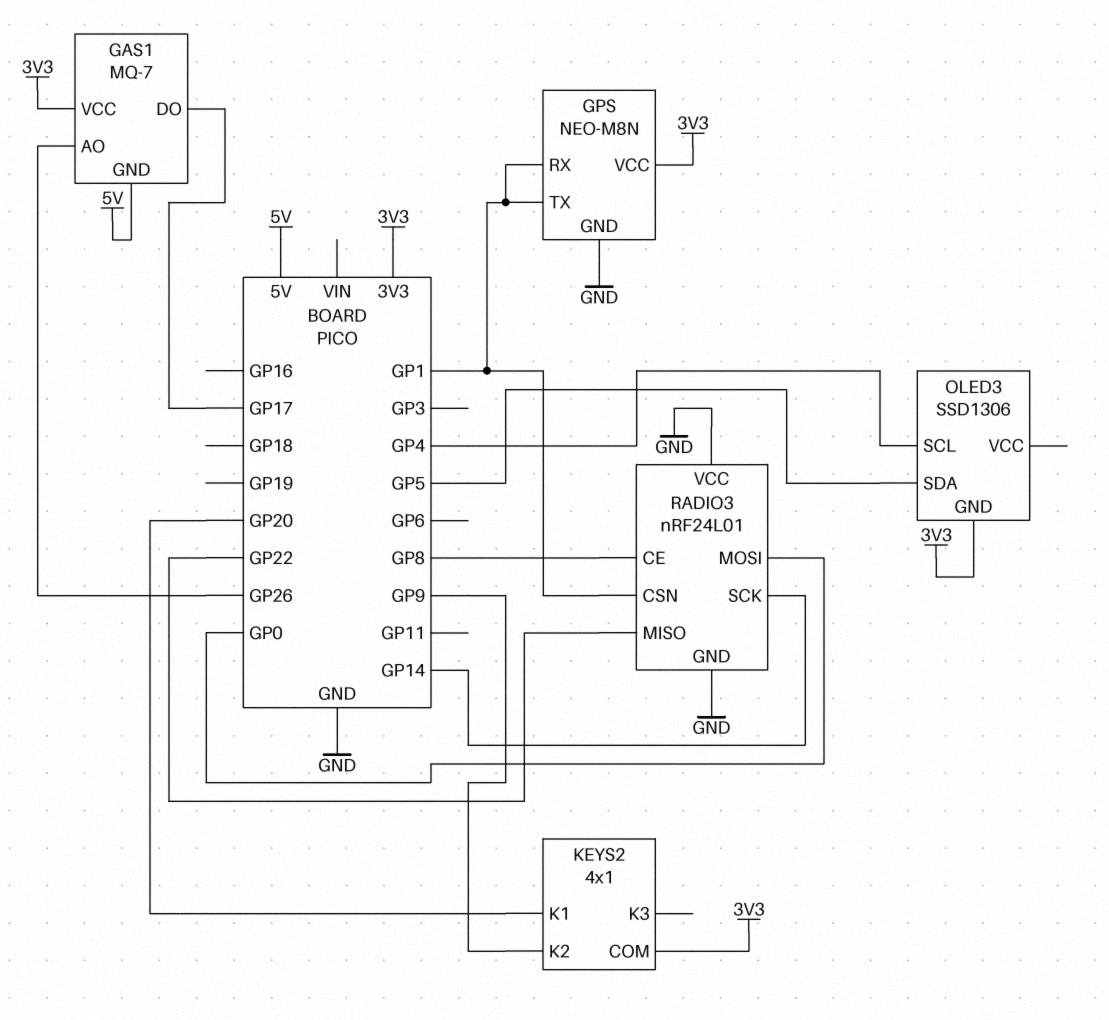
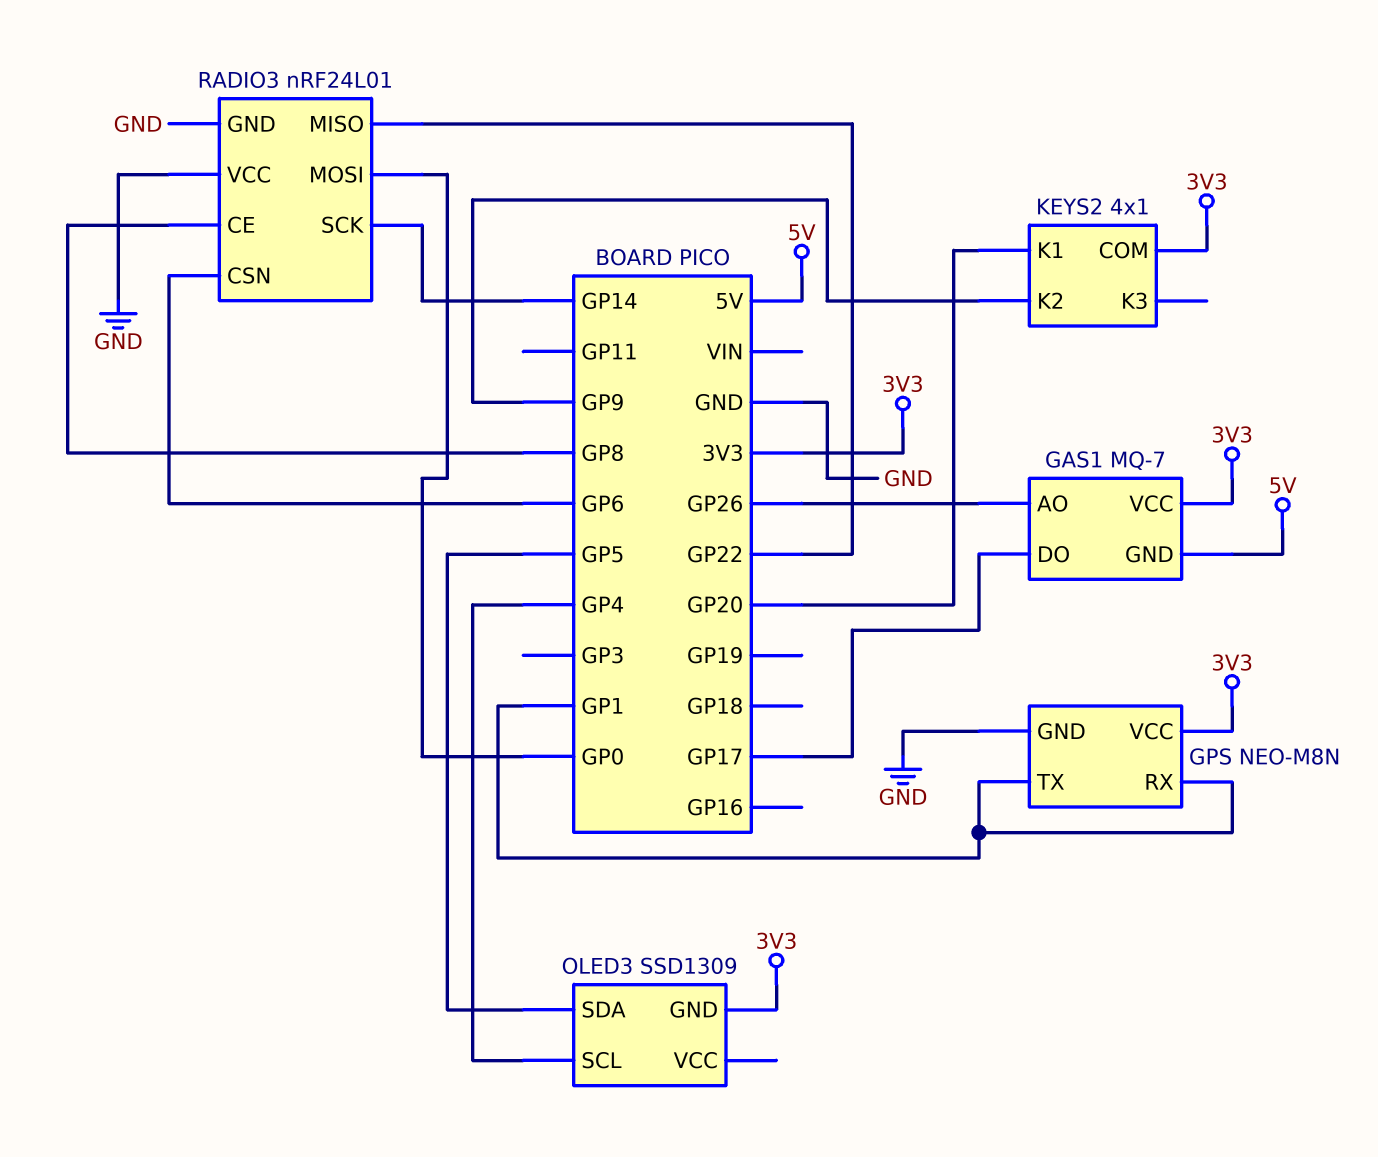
OLED3: SSD1306 -> SSD1309
RADIO3 pin CSN: GP1 -> GP6

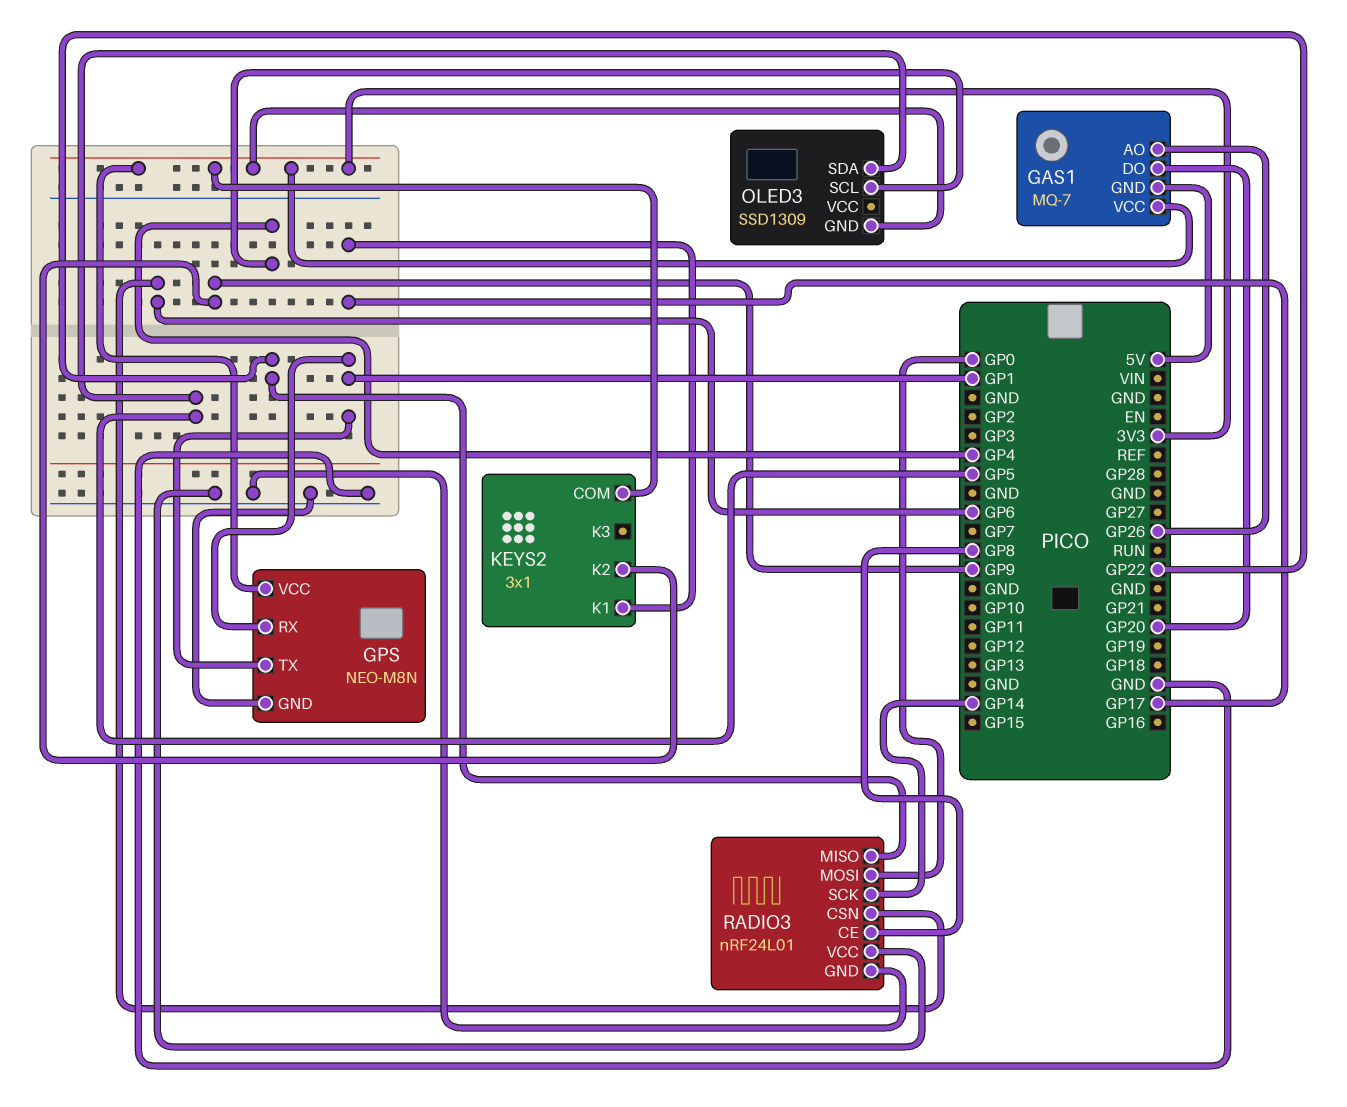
GAS1 pin DO: GP17 -> GP20
KEYS2: 4x1 -> 3x1
KEYS2 pin K1: GP20 -> GP17

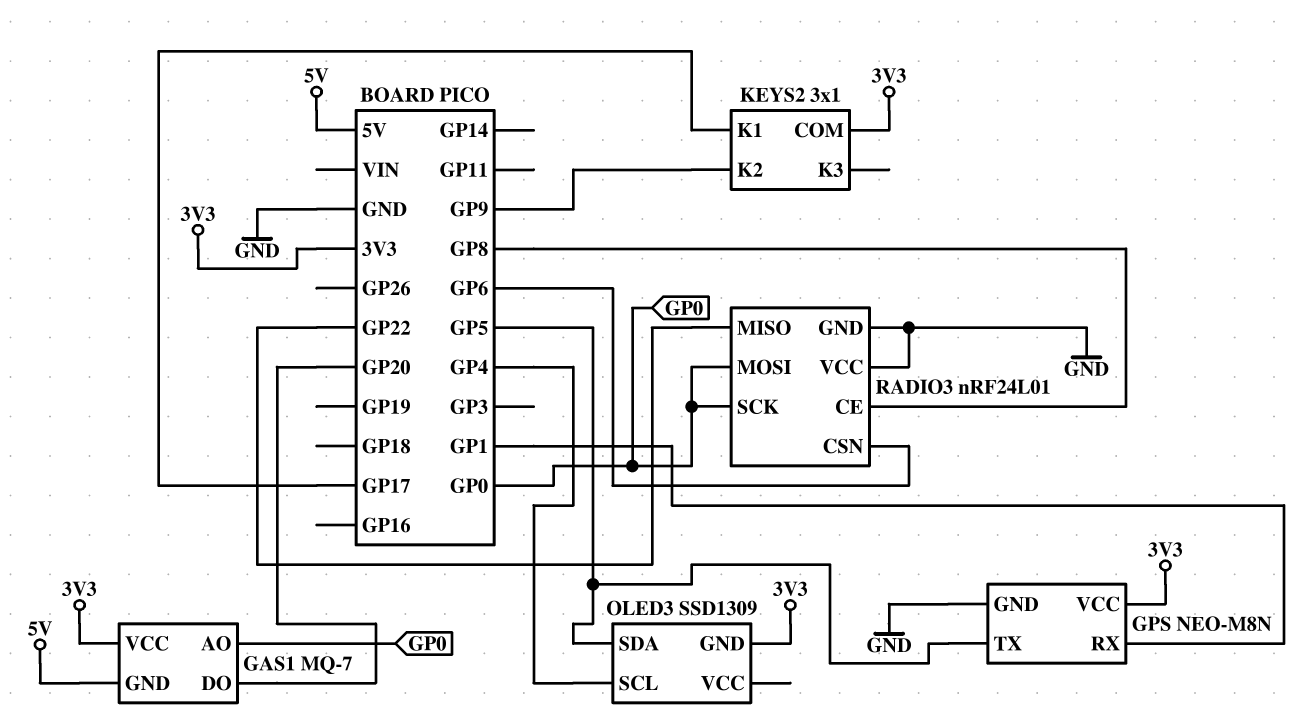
GAS1 pin AO: GP26 -> GP0
GPS pin TX: GP1 -> GP5
RADIO3 pin SCK: GP14 -> GP0

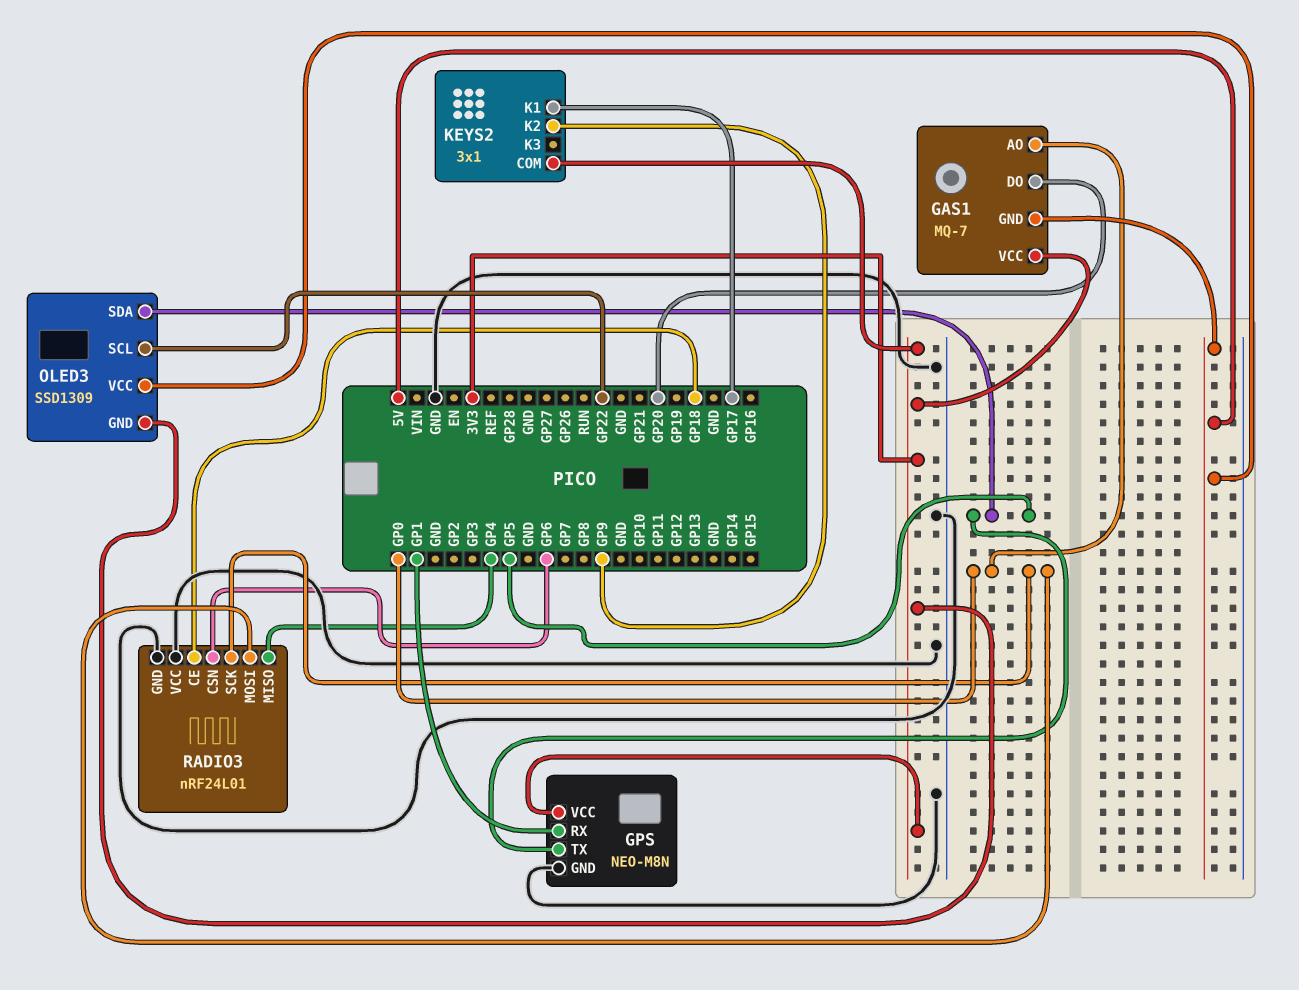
OLED3 pin SCL: GP4 -> GP22
OLED3 pin VCC: none -> 5V
RADIO3 pin CE: GP8 -> GP18
RADIO3 pin MISO: GP22 -> GP4

